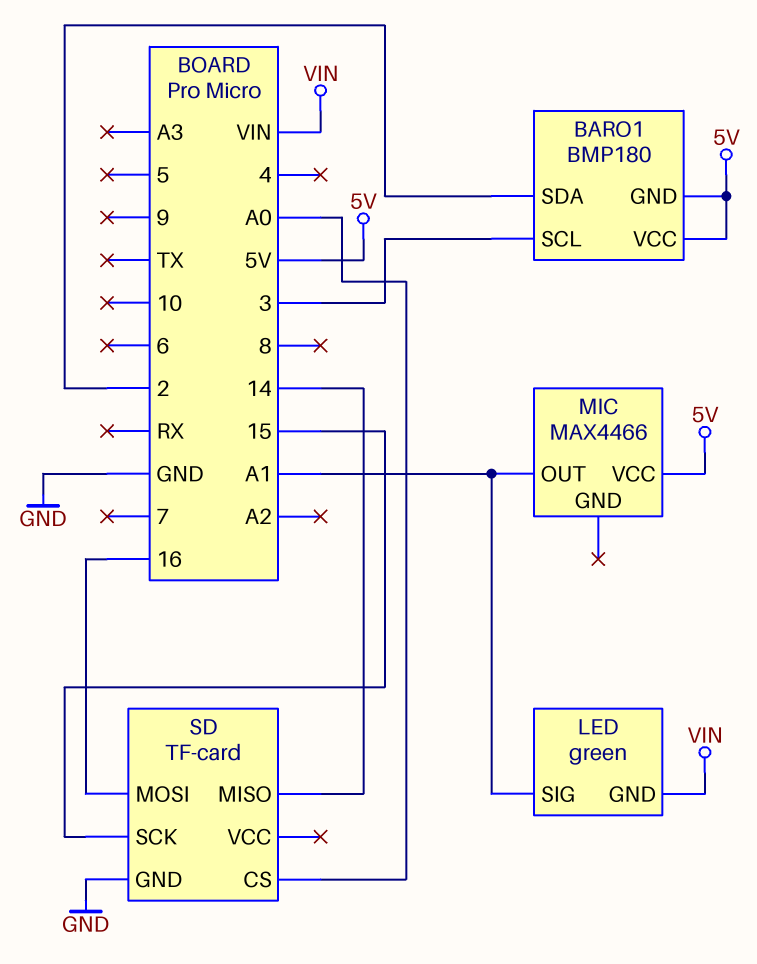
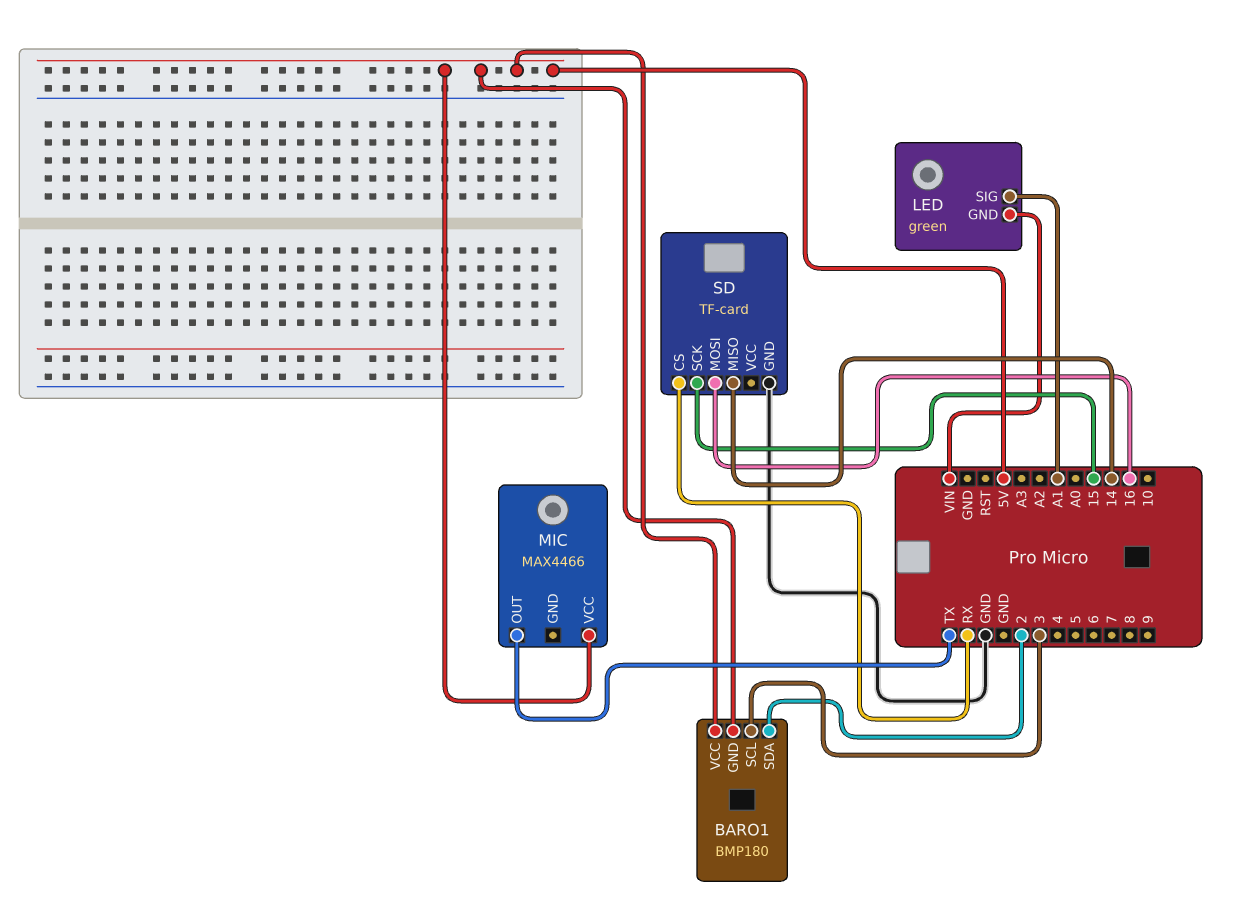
MIC pin OUT: A1 -> TX
SD pin CS: A0 -> RX

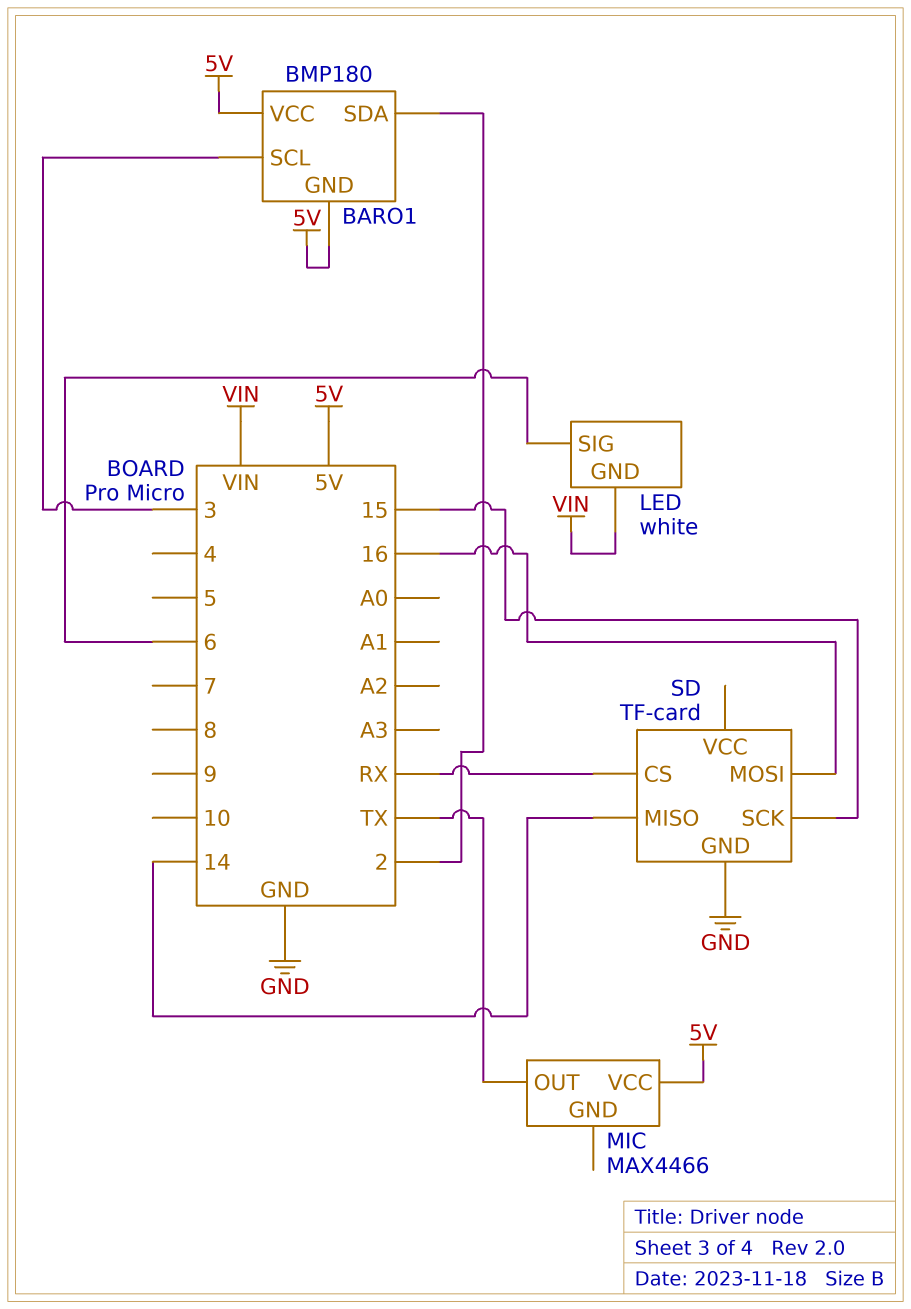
LED: green -> white
LED pin SIG: A1 -> 6

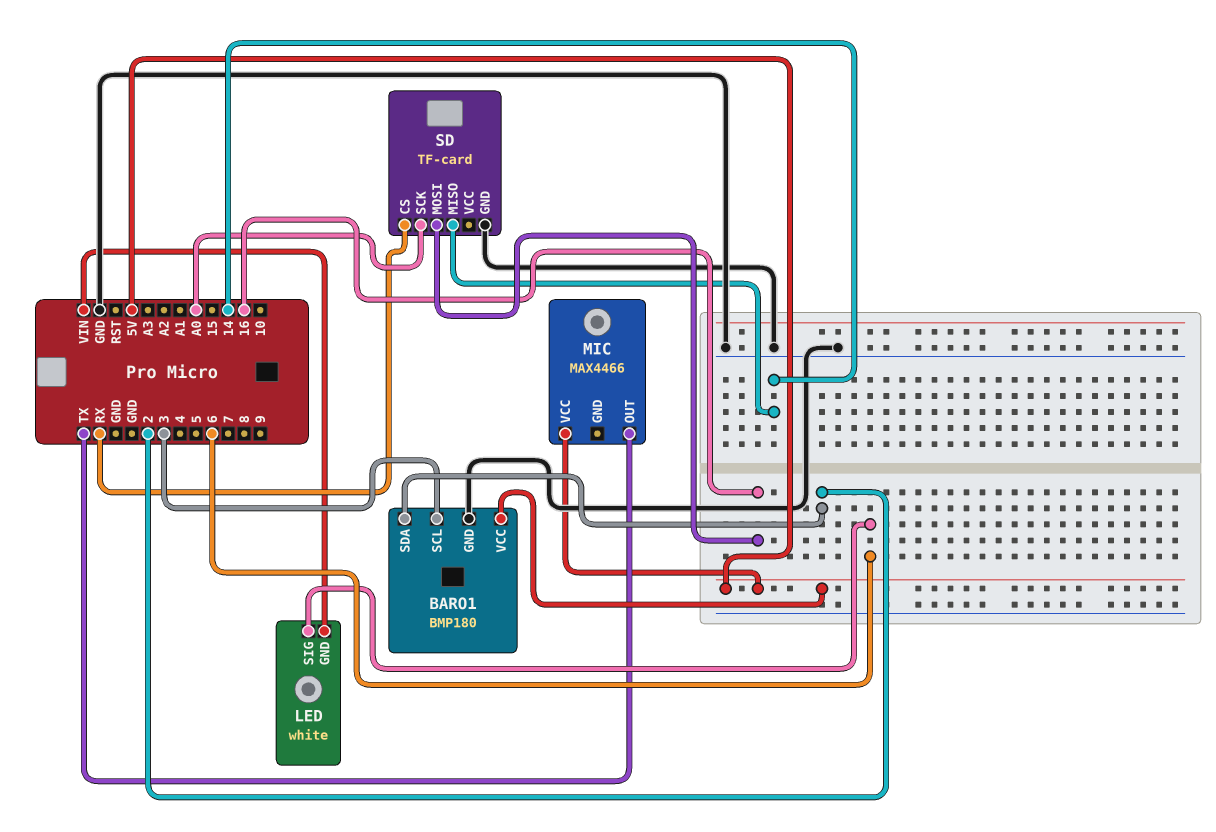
BARO1 pin GND: 5V -> GND
SD pin SCK: 15 -> A0

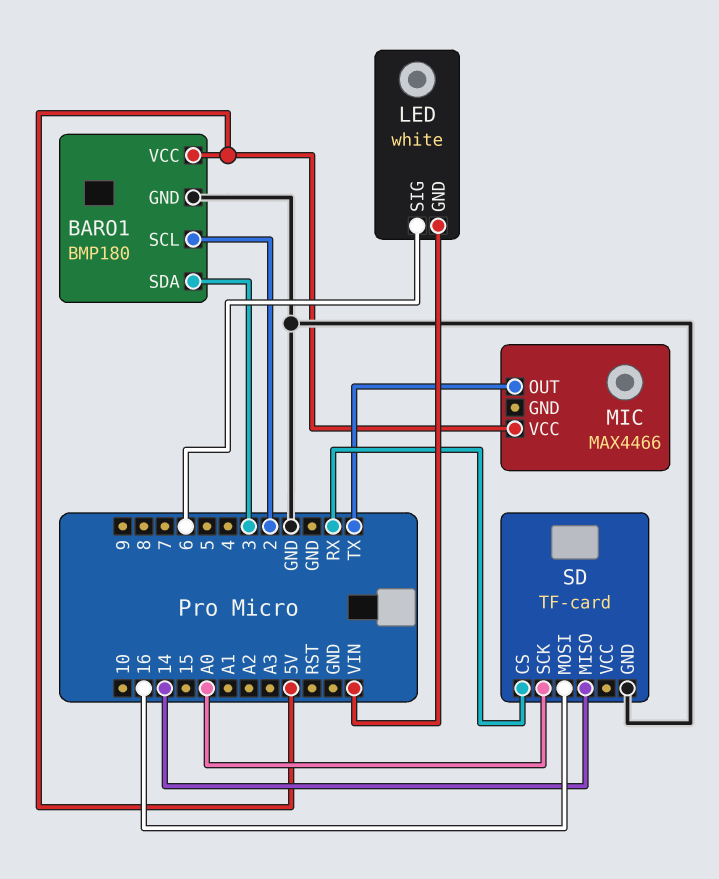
BARO1 pin SCL: 3 -> 2
BARO1 pin SDA: 2 -> 3

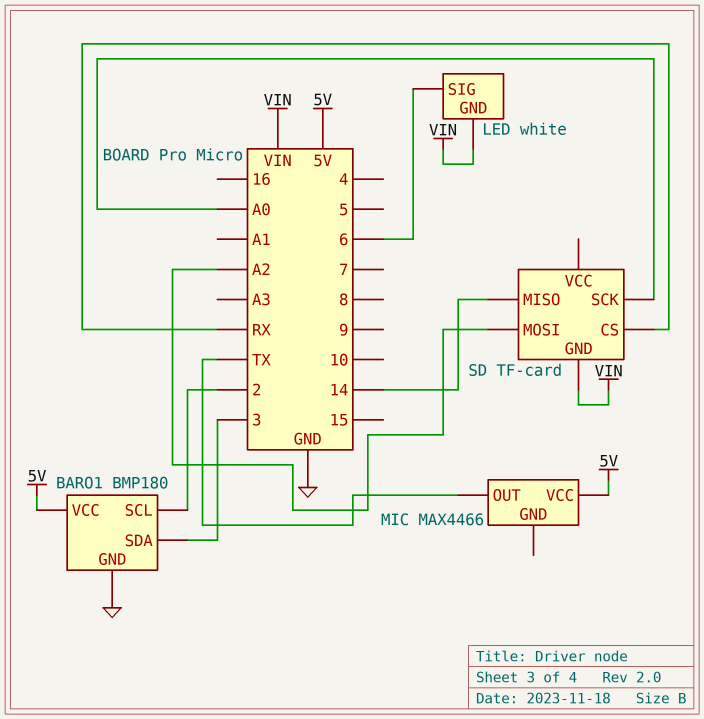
SD pin GND: GND -> VIN
SD pin MOSI: 16 -> A2

